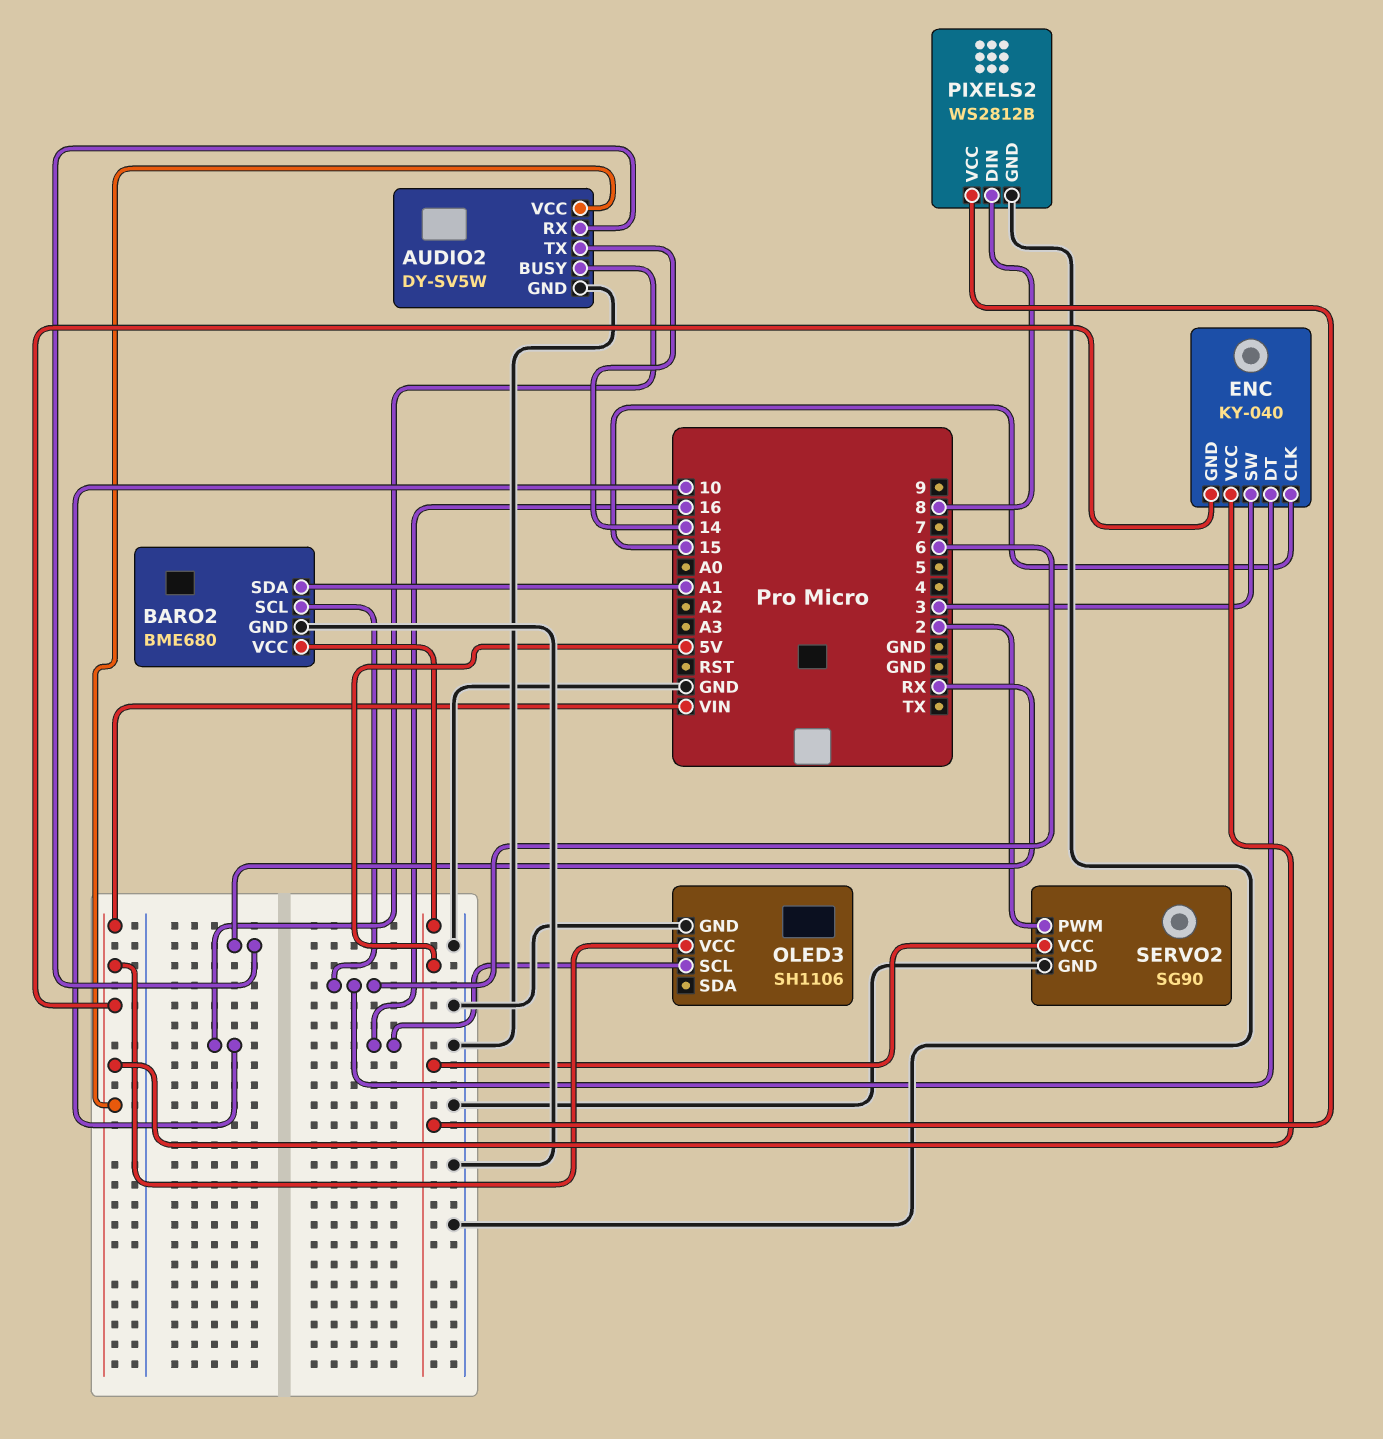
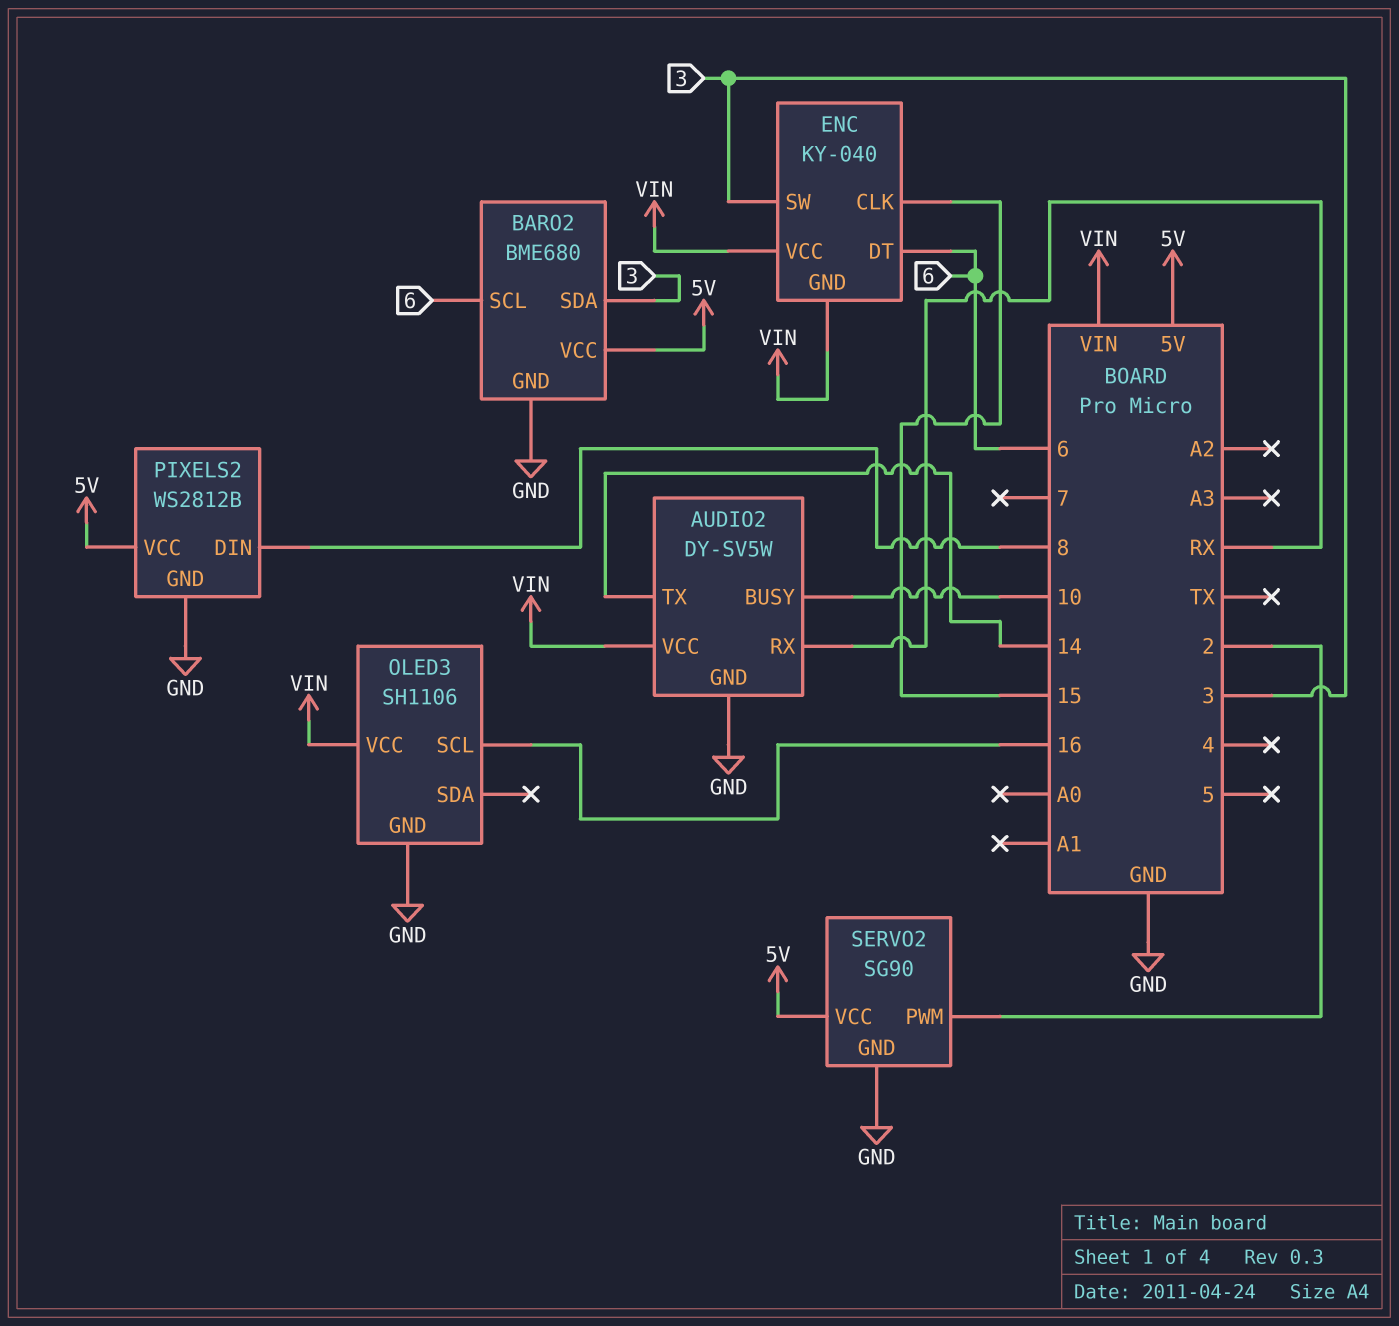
BARO2 pin SDA: A1 -> 3

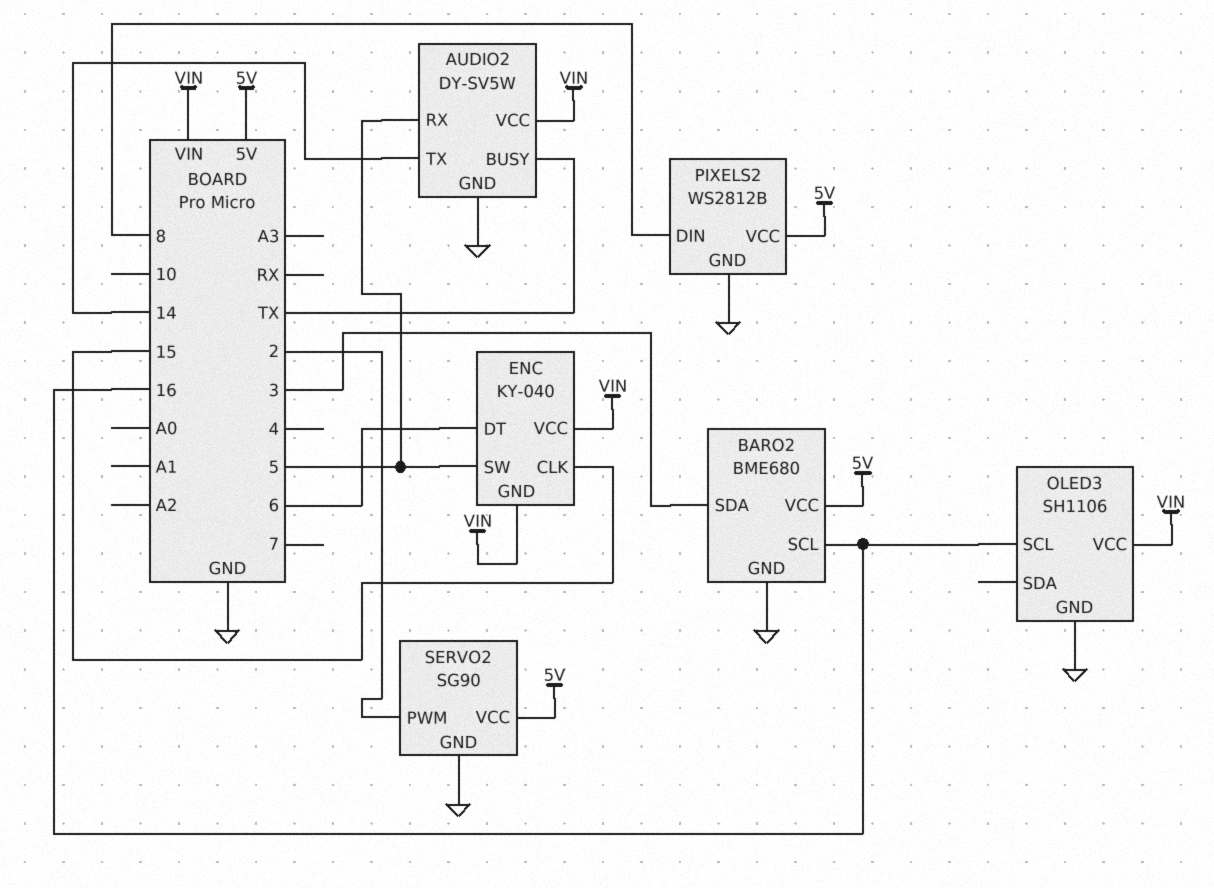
AUDIO2 pin BUSY: 10 -> TX
AUDIO2 pin RX: RX -> 5
BARO2 pin SCL: 6 -> 16
ENC pin SW: 3 -> 5

